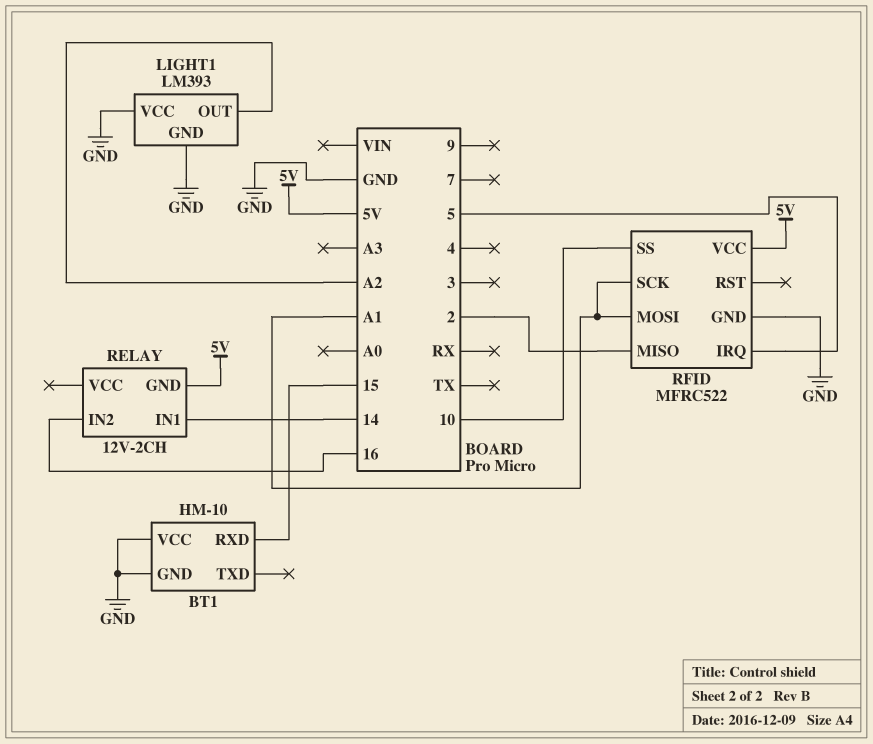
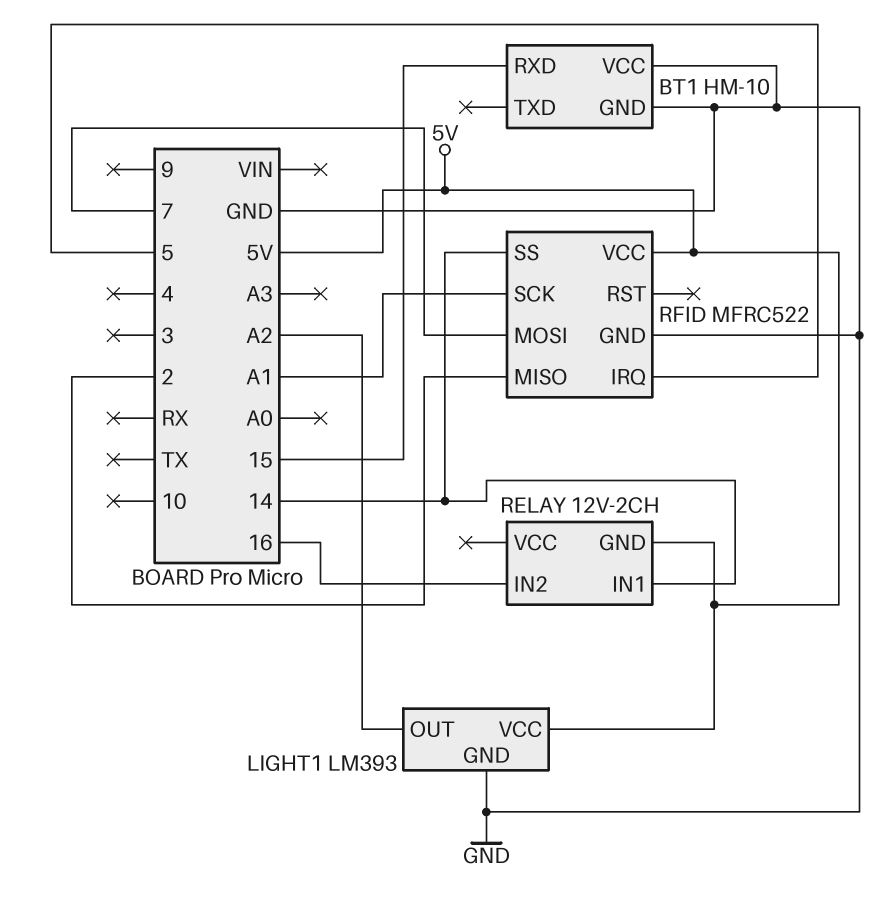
LIGHT1 pin VCC: GND -> 5V
RFID pin MOSI: A1 -> 7
RFID pin SS: 10 -> 14

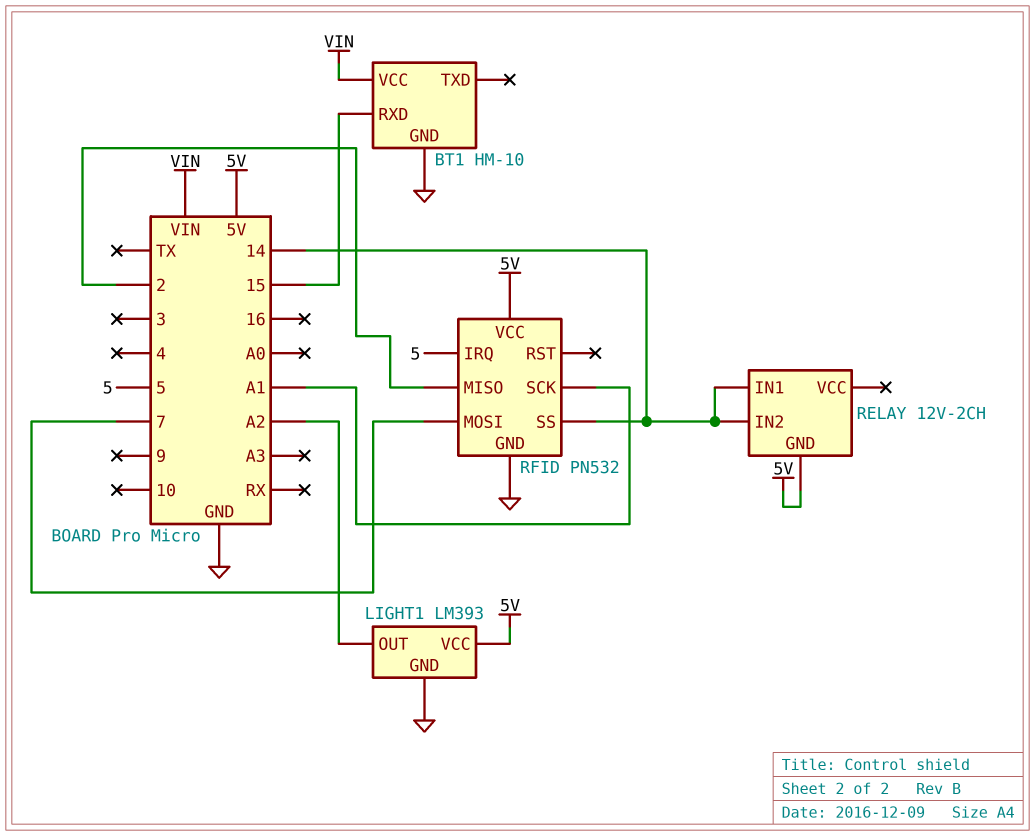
BT1 pin VCC: GND -> VIN
RELAY pin IN2: 16 -> 14
RFID: MFRC522 -> PN532

